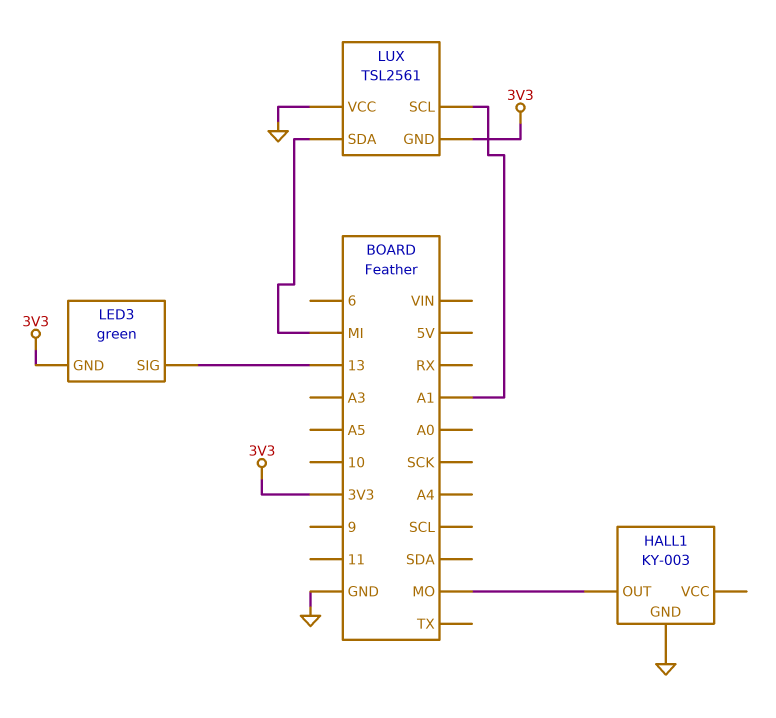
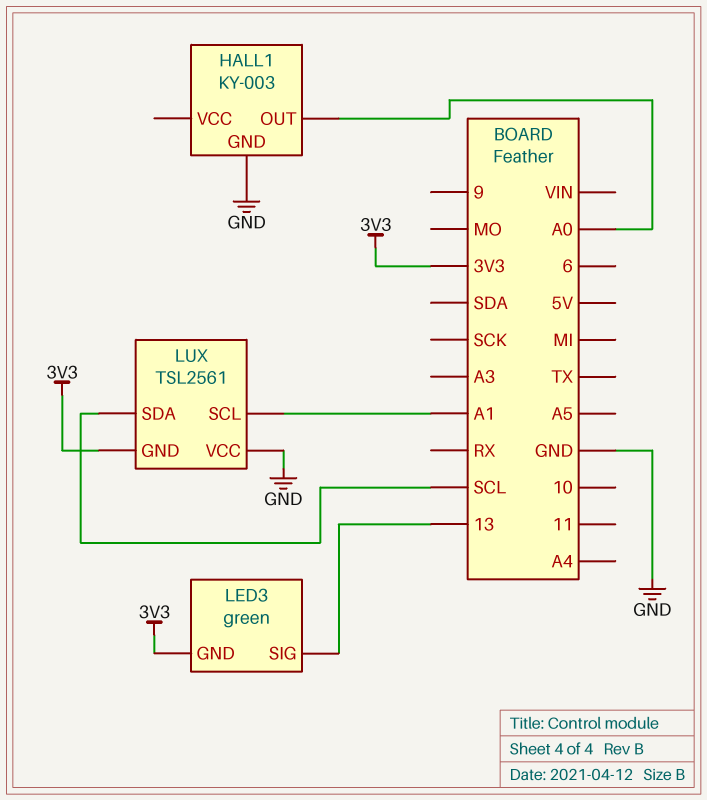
HALL1 pin OUT: MO -> A0
LUX pin SDA: MI -> SCL

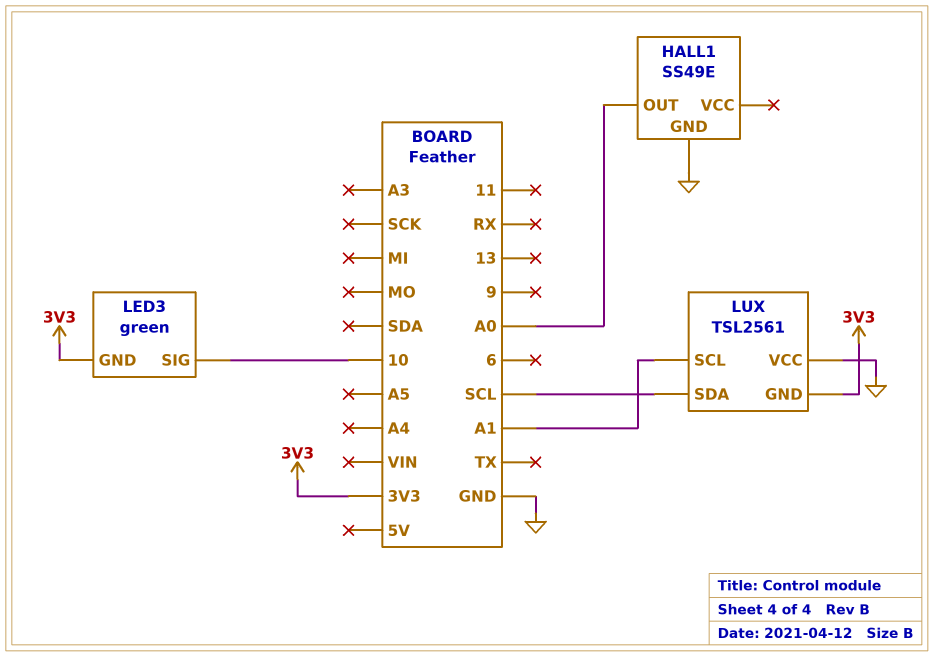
HALL1: KY-003 -> SS49E
LED3 pin SIG: 13 -> 10

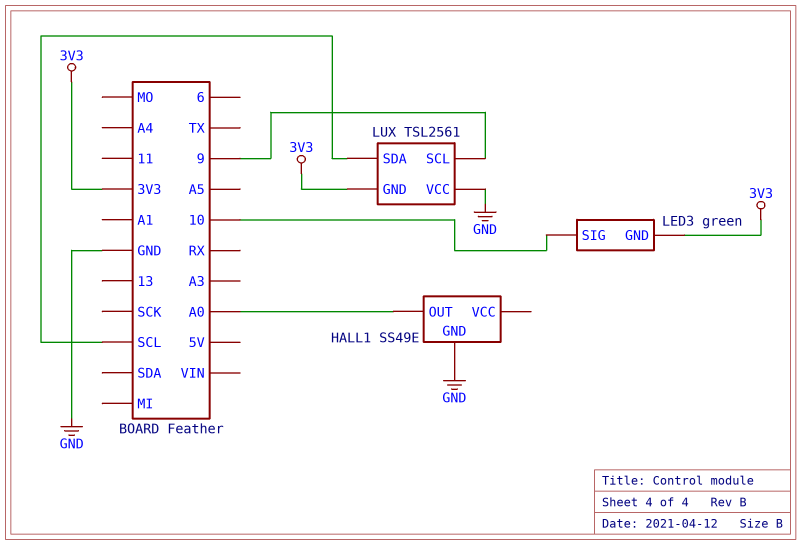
LUX pin SCL: A1 -> 9

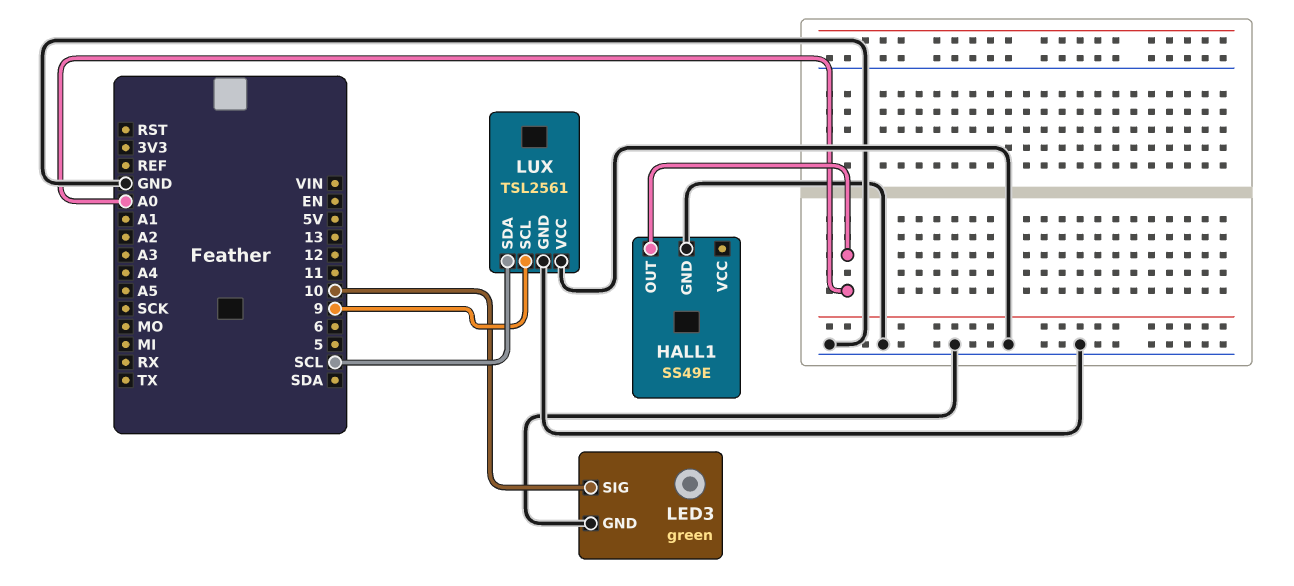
LED3 pin GND: 3V3 -> GND
LUX pin GND: 3V3 -> GND

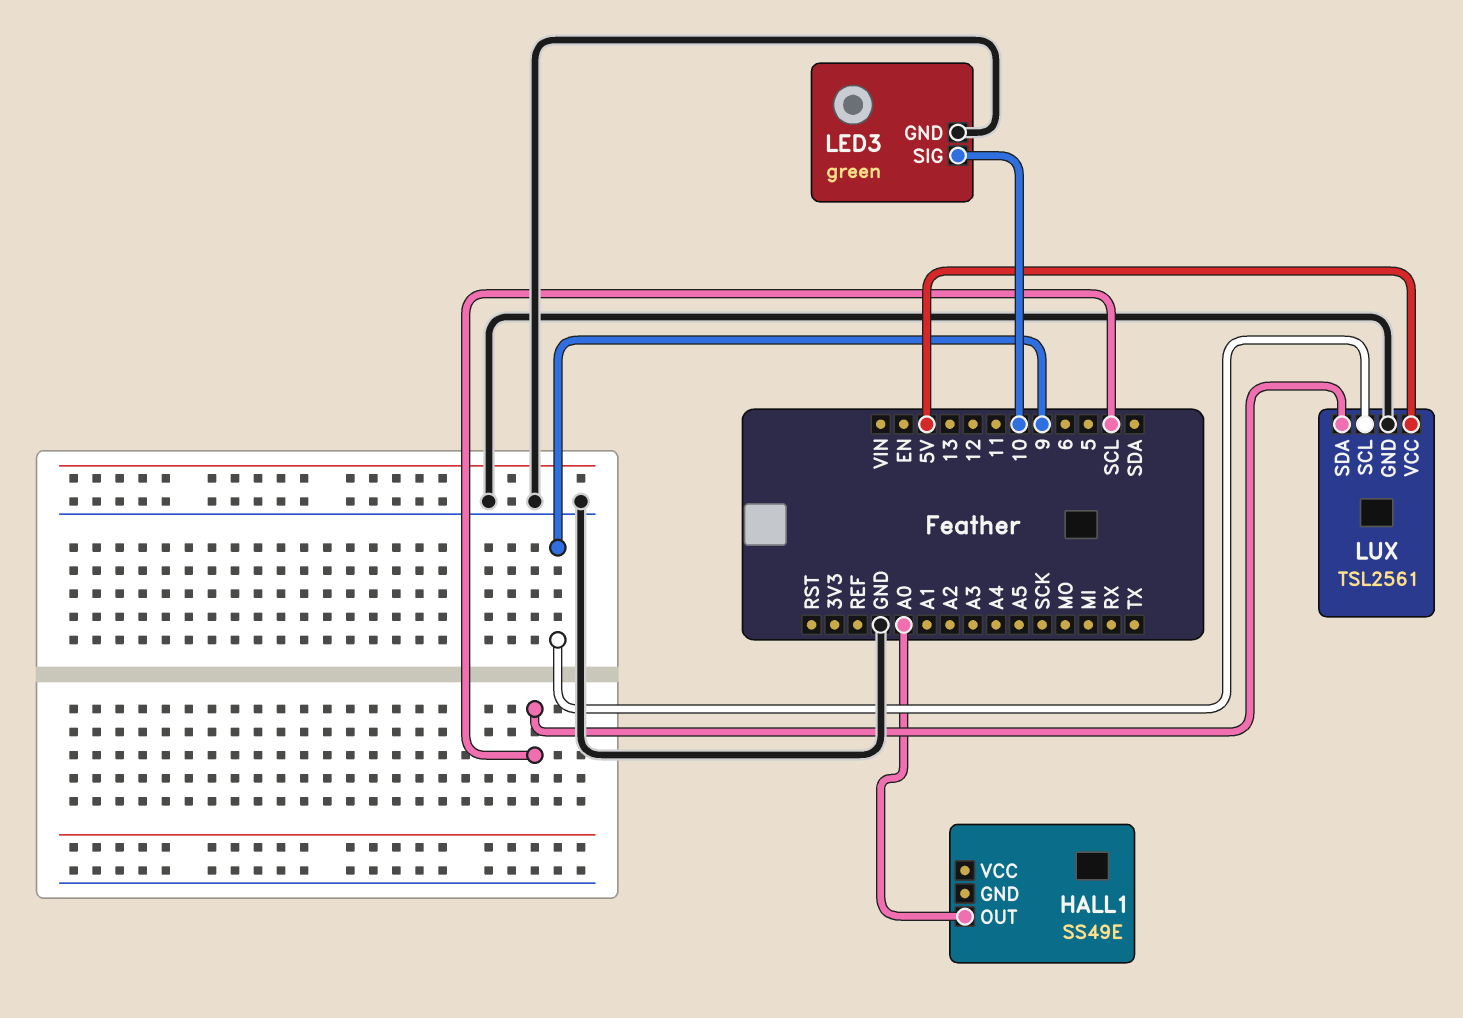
HALL1 pin GND: GND -> none
LUX pin VCC: GND -> 5V

